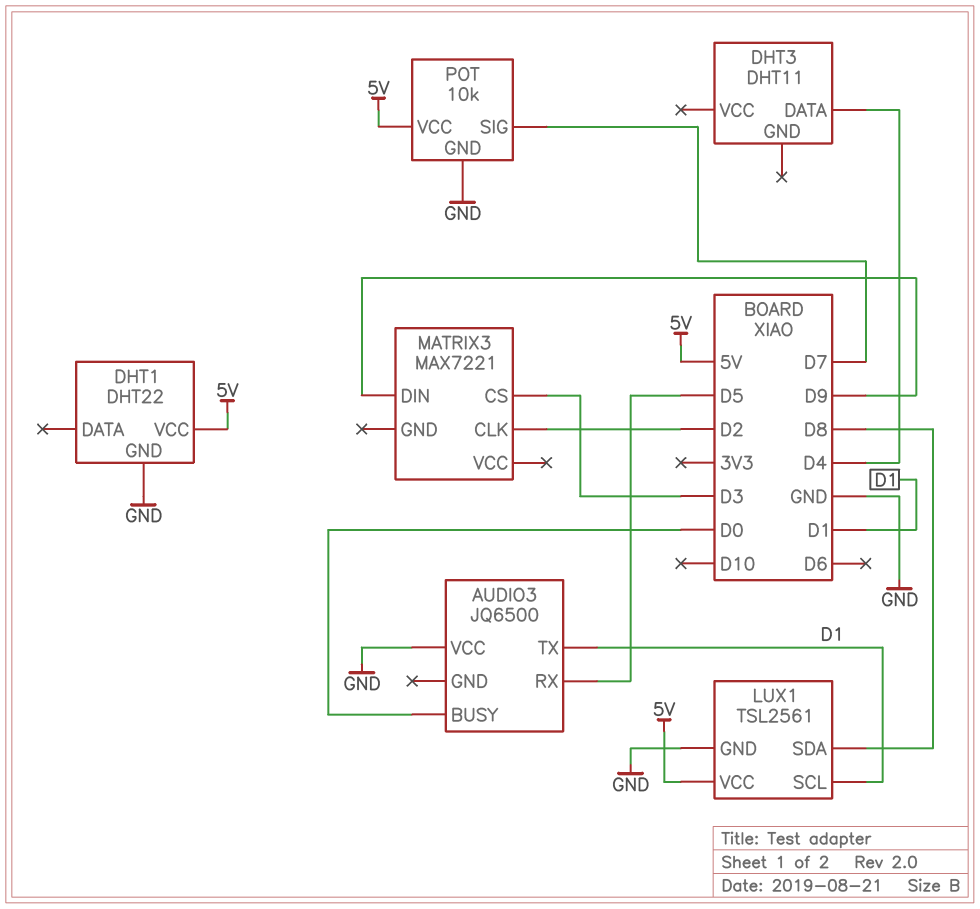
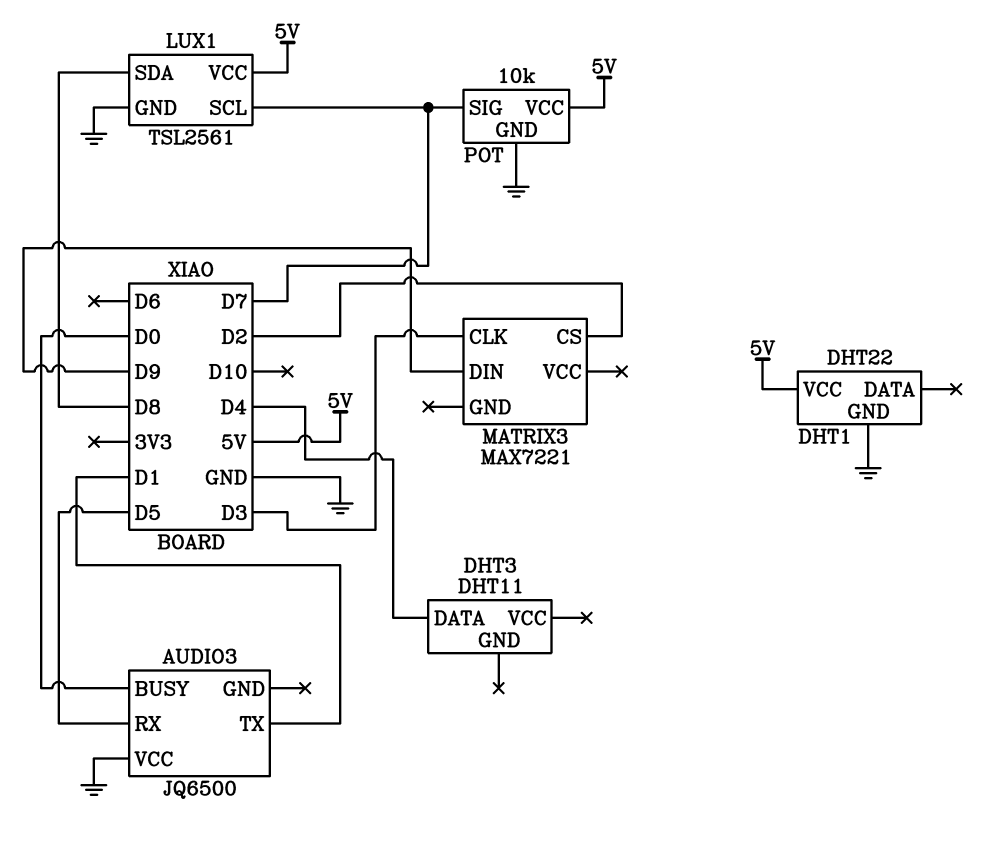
LUX1 pin SCL: D1 -> D7
MATRIX3 pin CLK: D2 -> D3
MATRIX3 pin CS: D3 -> D2

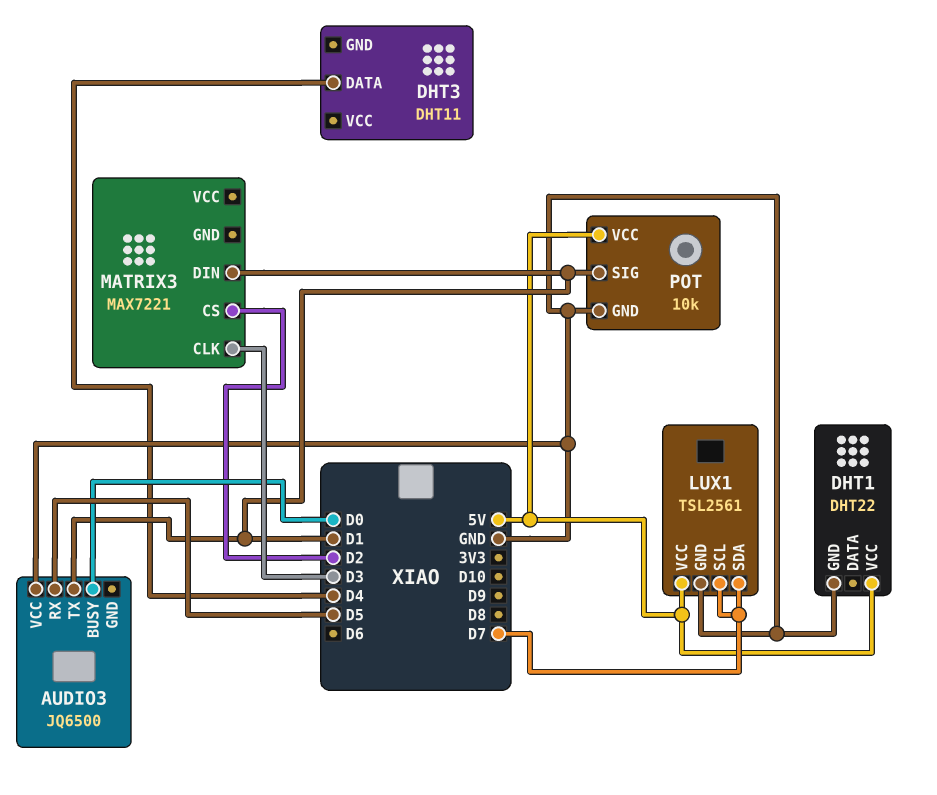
LUX1 pin SDA: D8 -> D7
MATRIX3 pin DIN: D9 -> D1
POT pin SIG: D7 -> D1

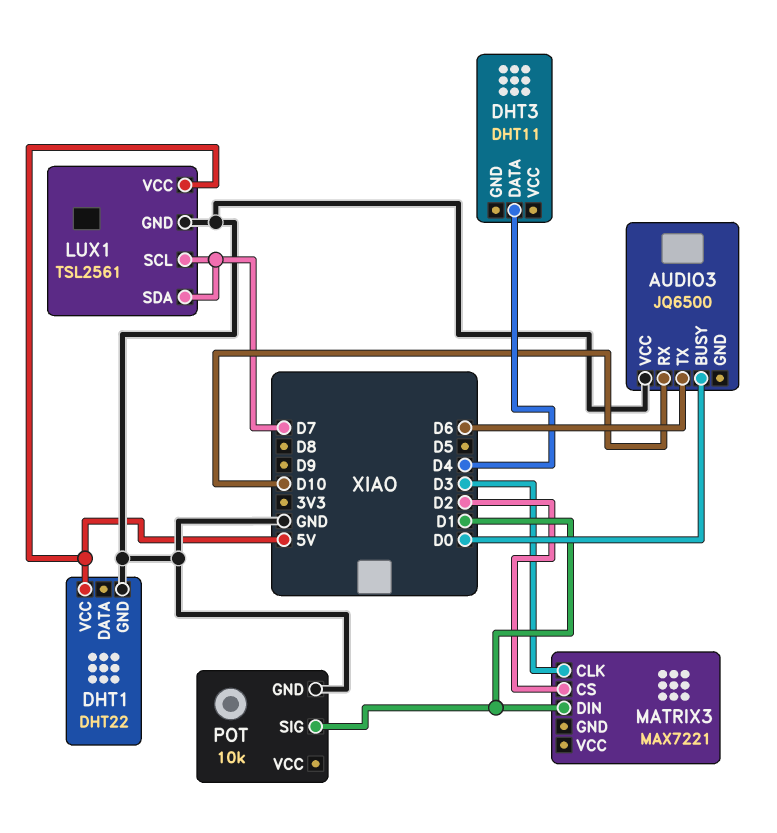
AUDIO3 pin RX: D5 -> D10
AUDIO3 pin TX: D1 -> D6
POT pin VCC: 5V -> none

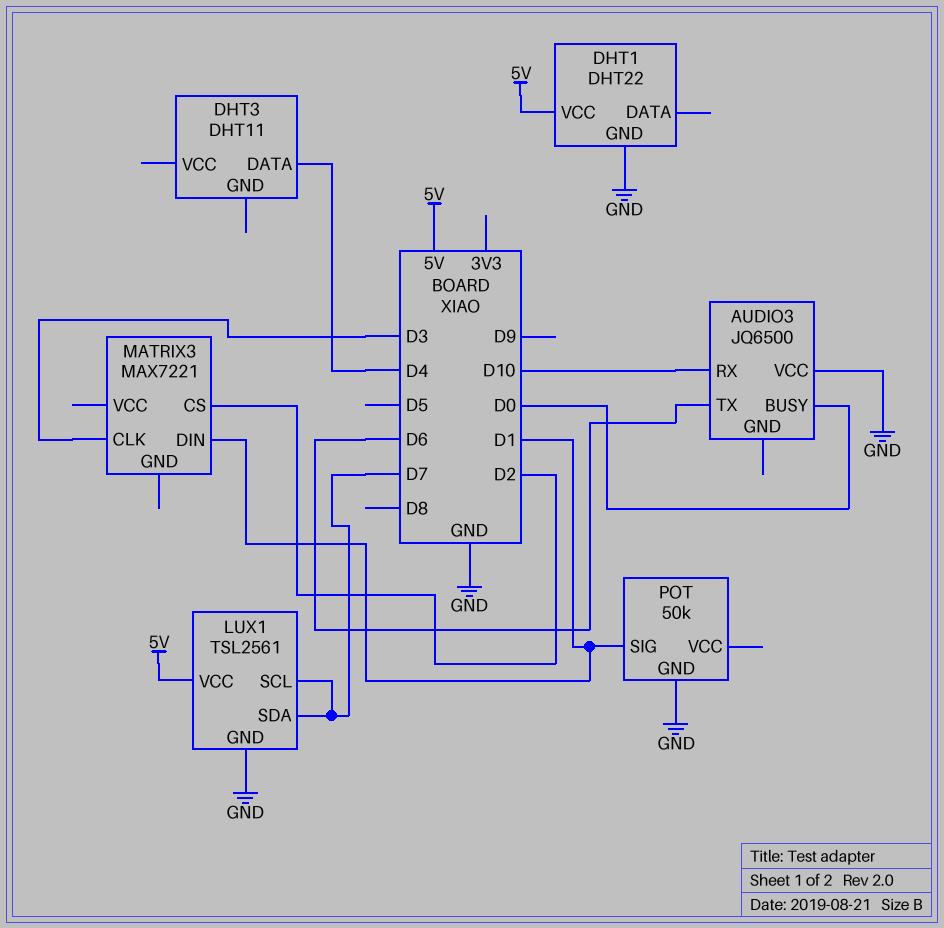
POT: 10k -> 50k

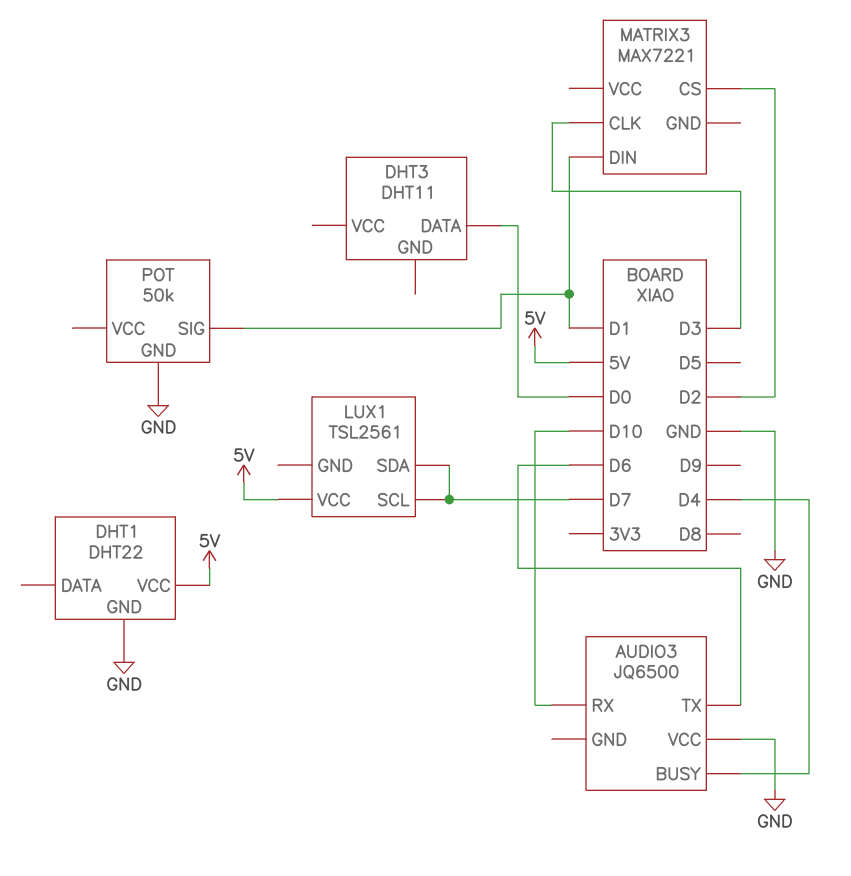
AUDIO3 pin BUSY: D0 -> D4
DHT3 pin DATA: D4 -> D0
LUX1 pin GND: GND -> none

